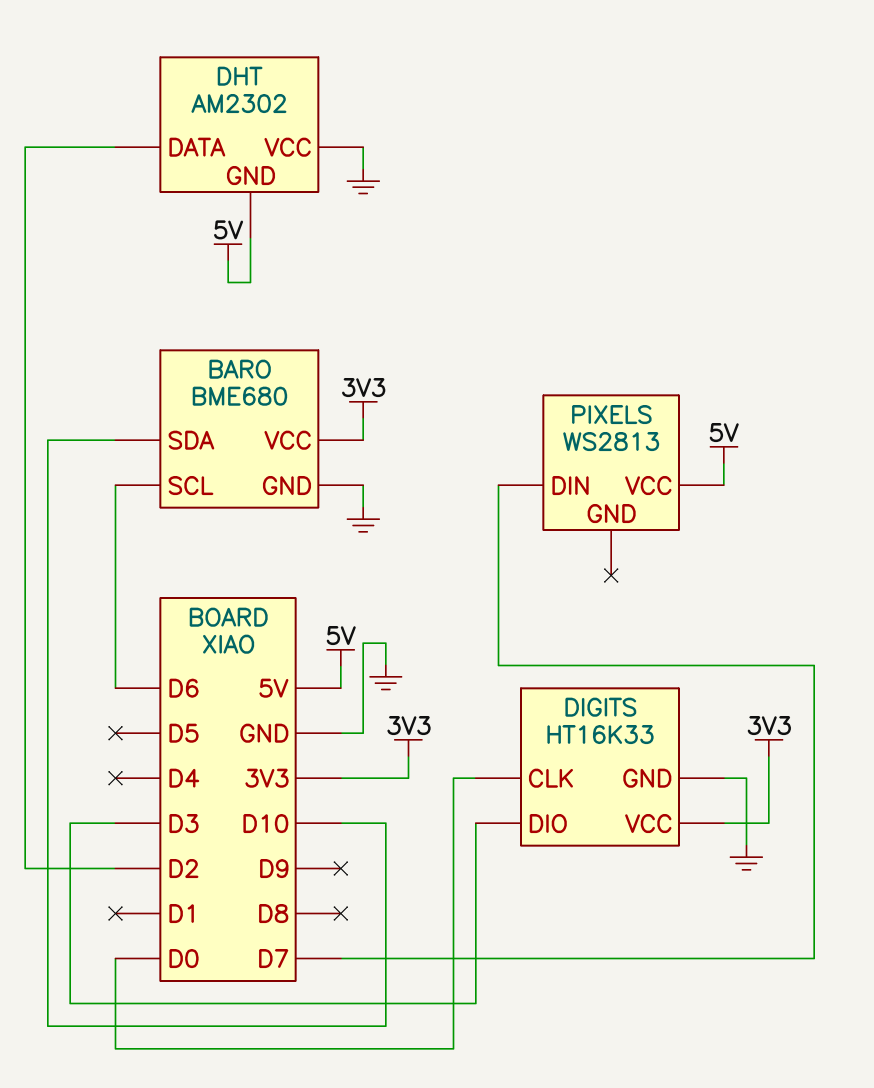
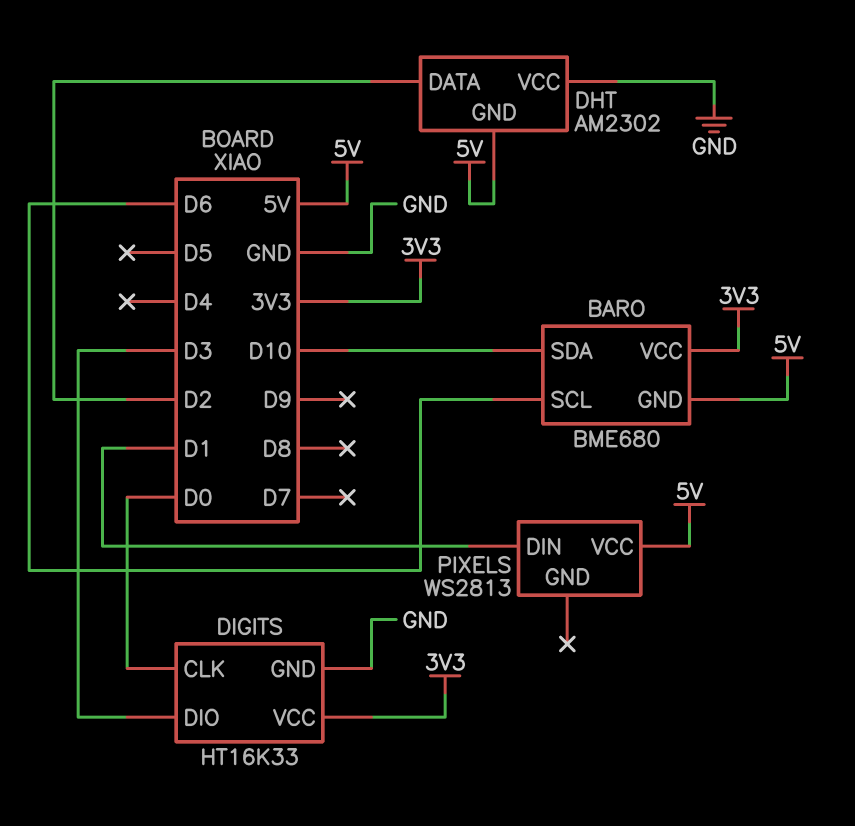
BARO pin GND: GND -> 5V
PIXELS pin DIN: D7 -> D1

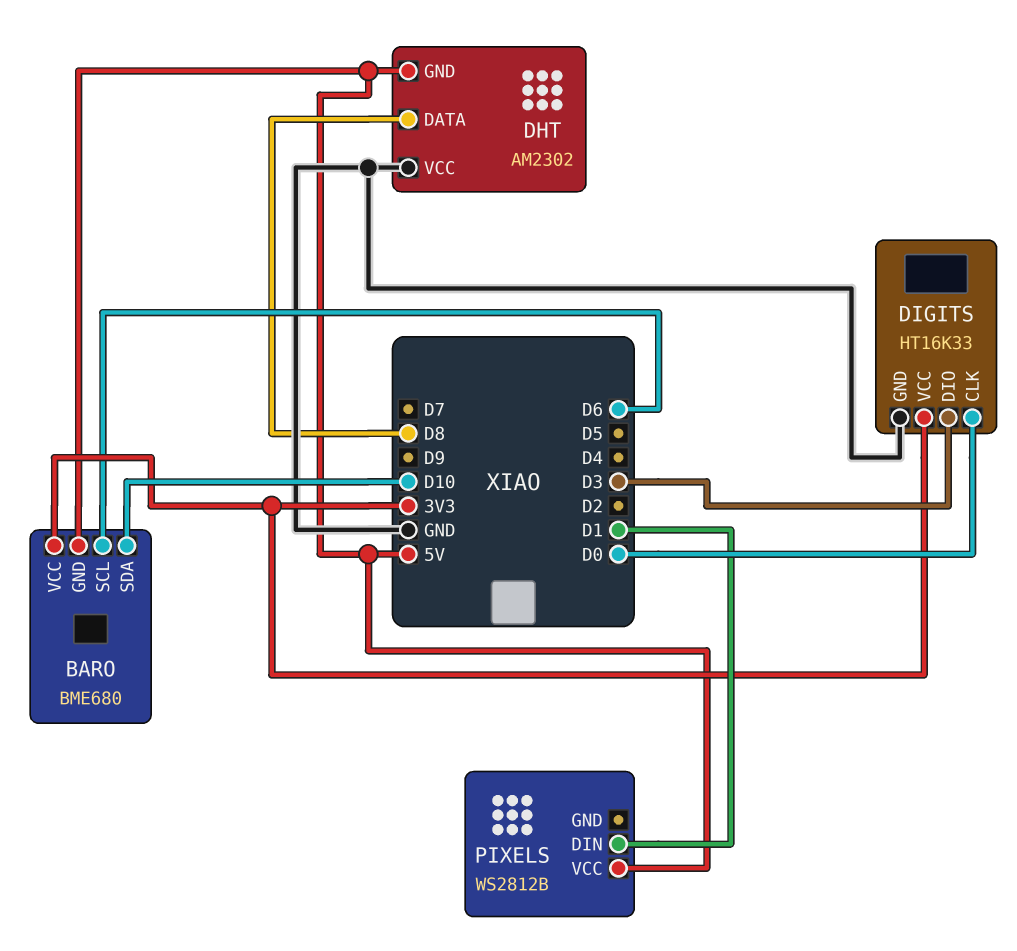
DHT pin DATA: D2 -> D8
PIXELS: WS2813 -> WS2812B

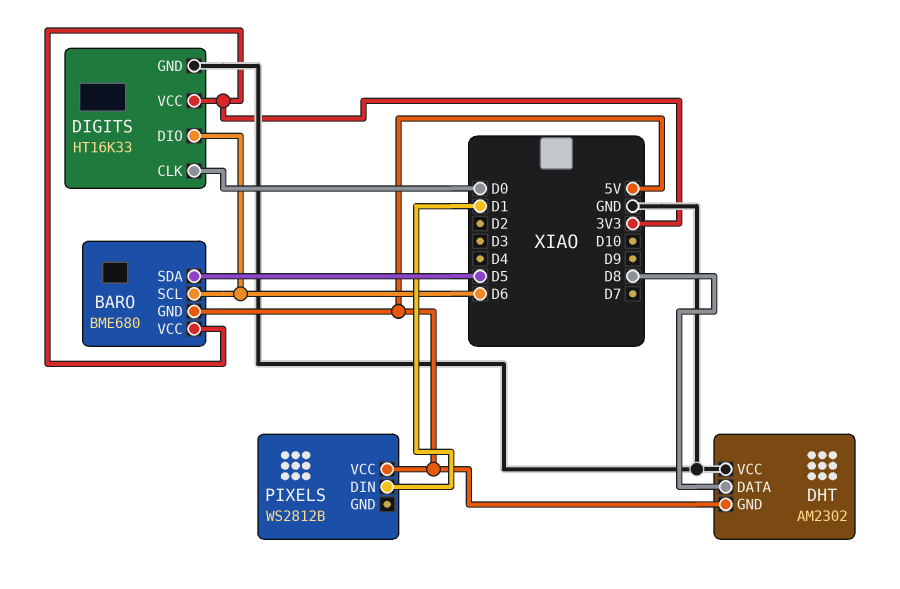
BARO pin SDA: D10 -> D5
DIGITS pin DIO: D3 -> D6

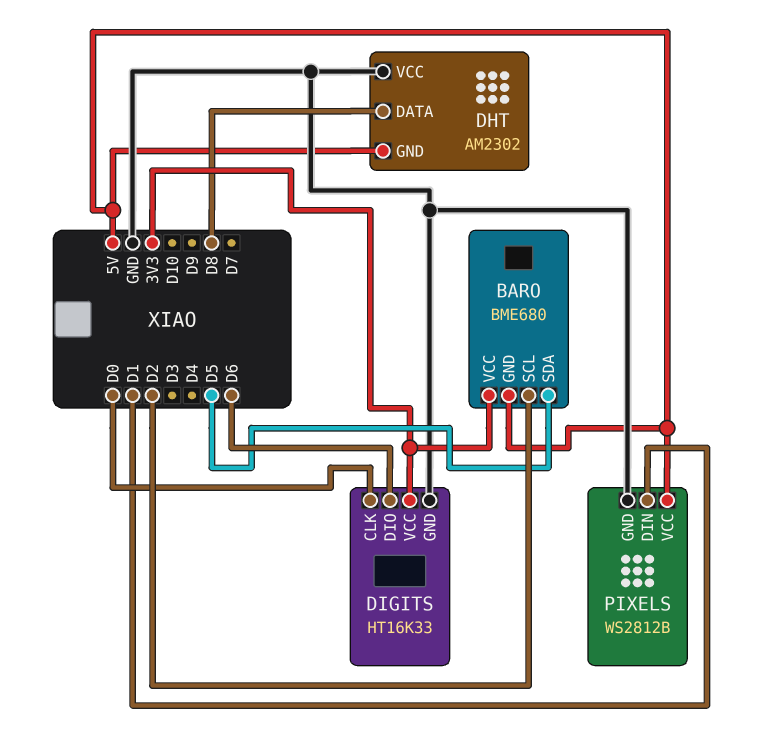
BARO pin SCL: D6 -> D2
PIXELS pin GND: none -> GND

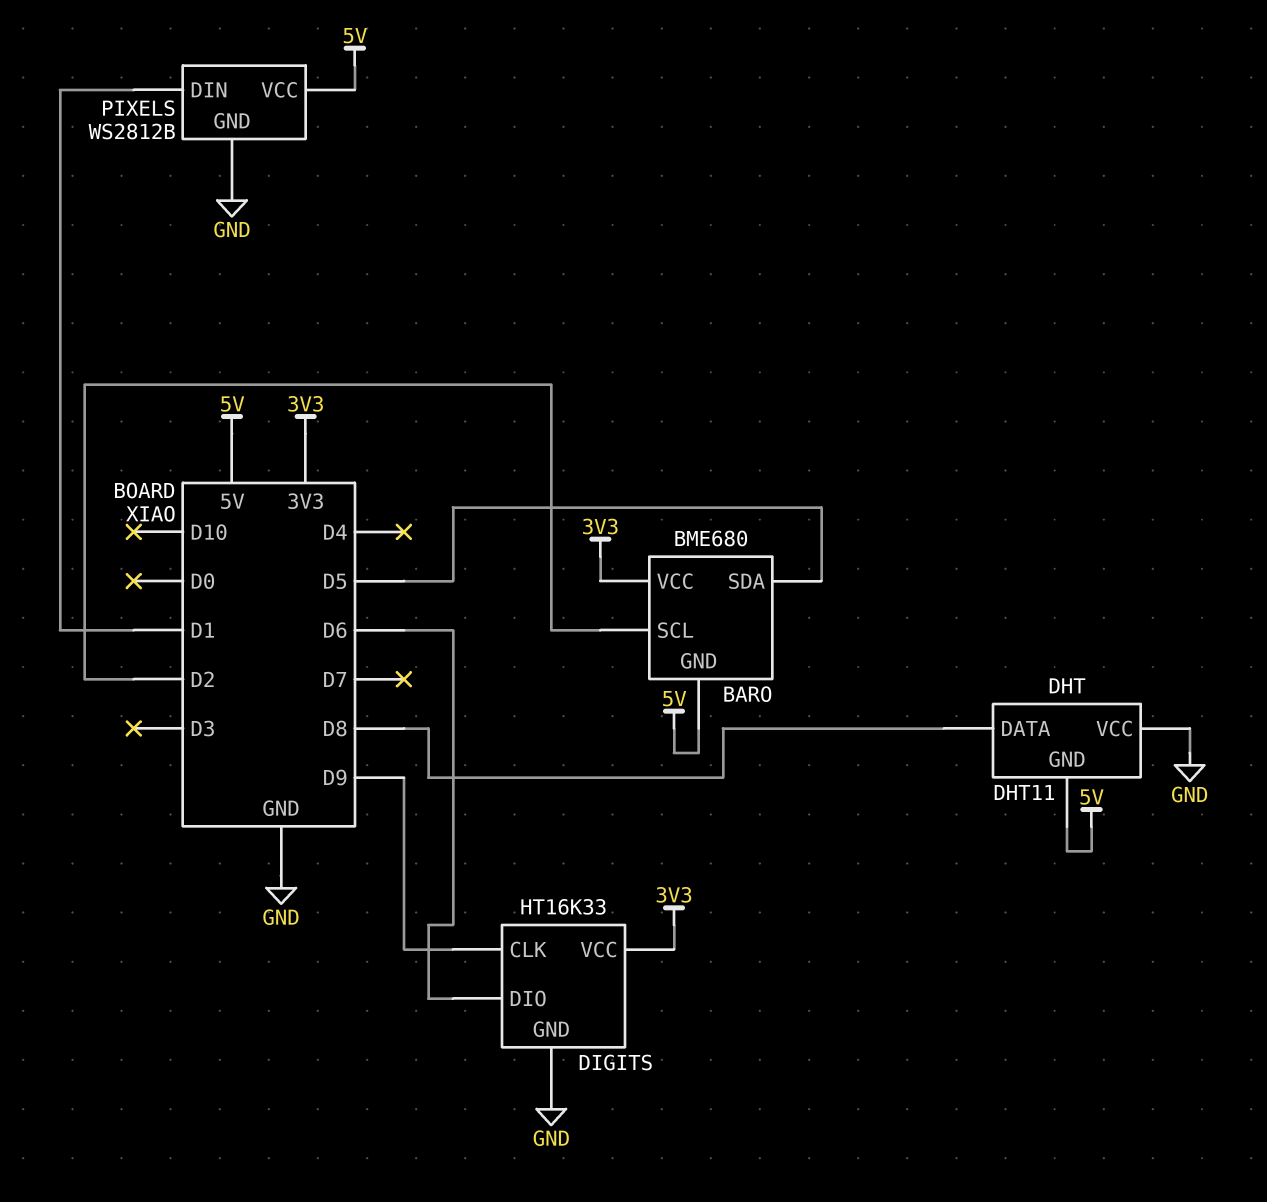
DHT: AM2302 -> DHT11
DIGITS pin CLK: D0 -> D9

